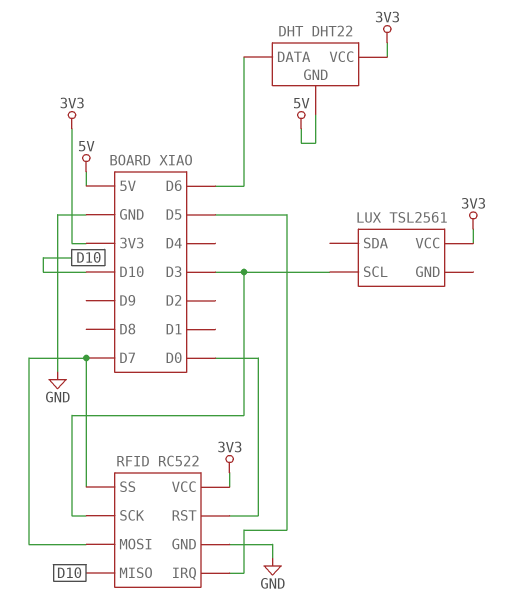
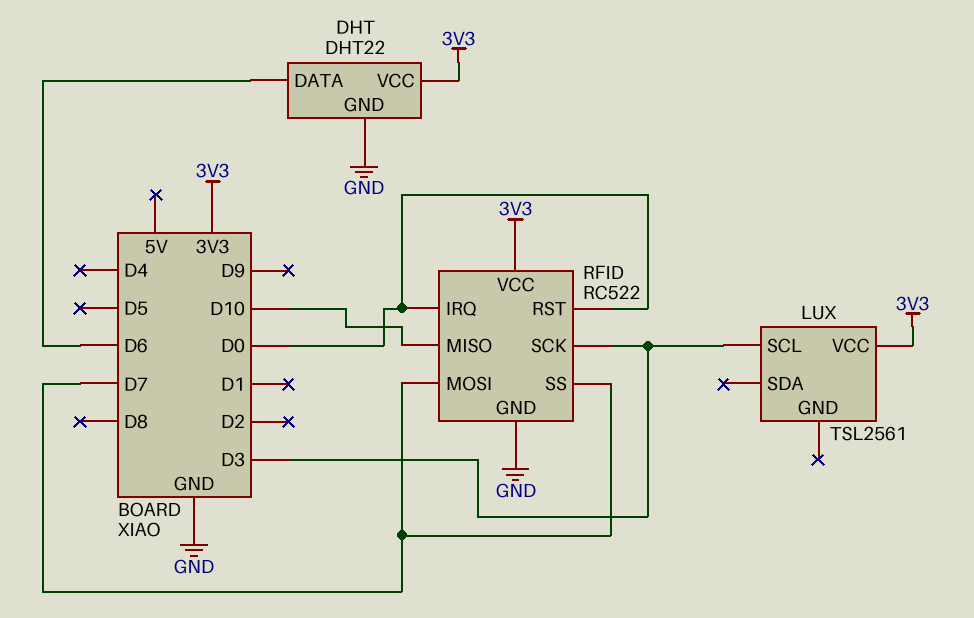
DHT pin GND: 5V -> GND
RFID pin IRQ: D5 -> D0

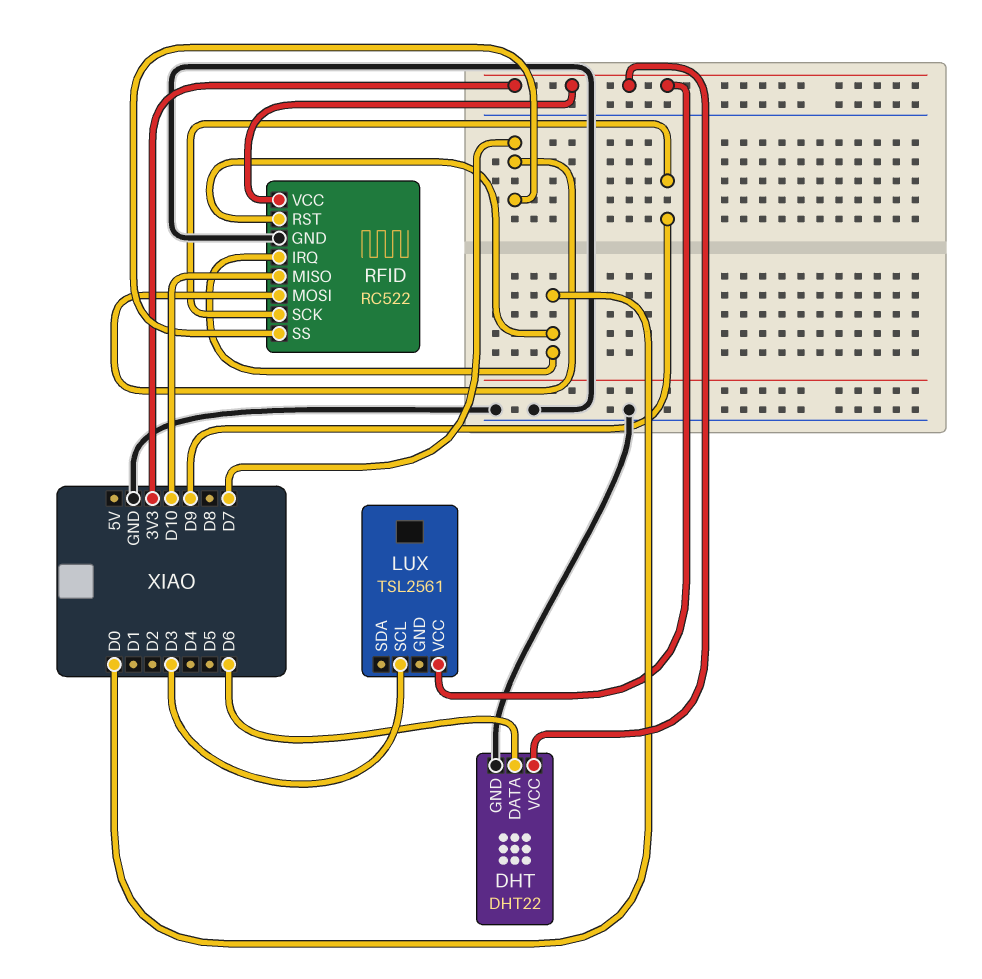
RFID pin SCK: D3 -> D9

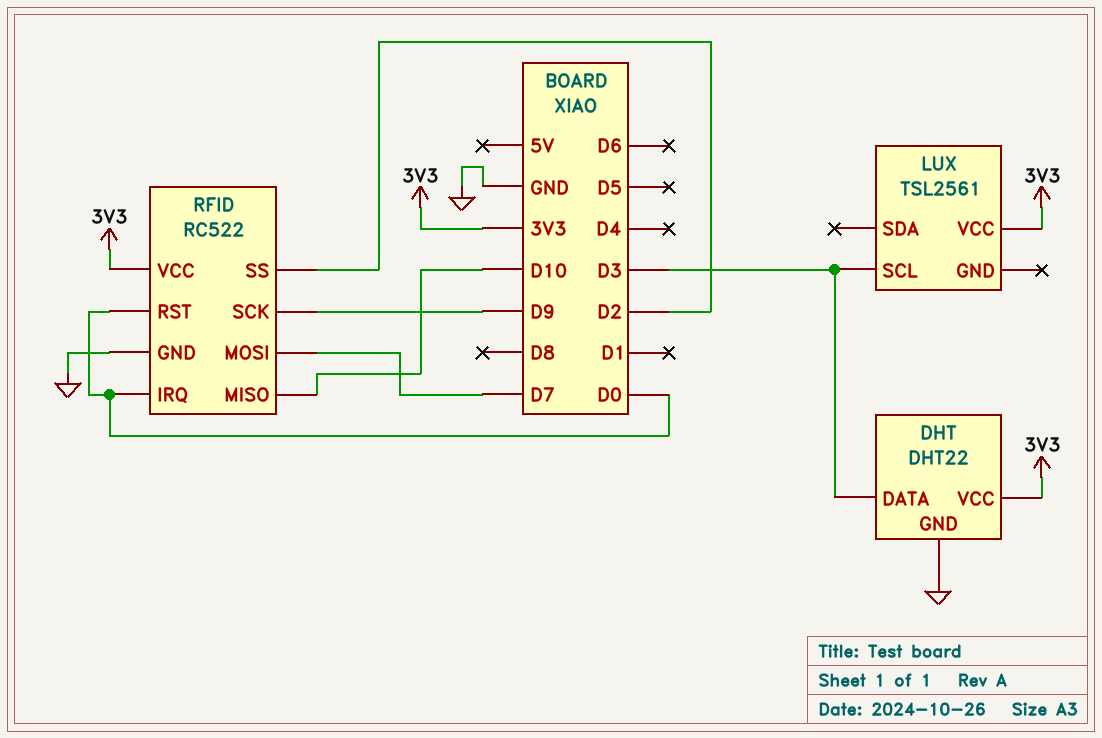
DHT pin DATA: D6 -> D3
RFID pin SS: D7 -> D2

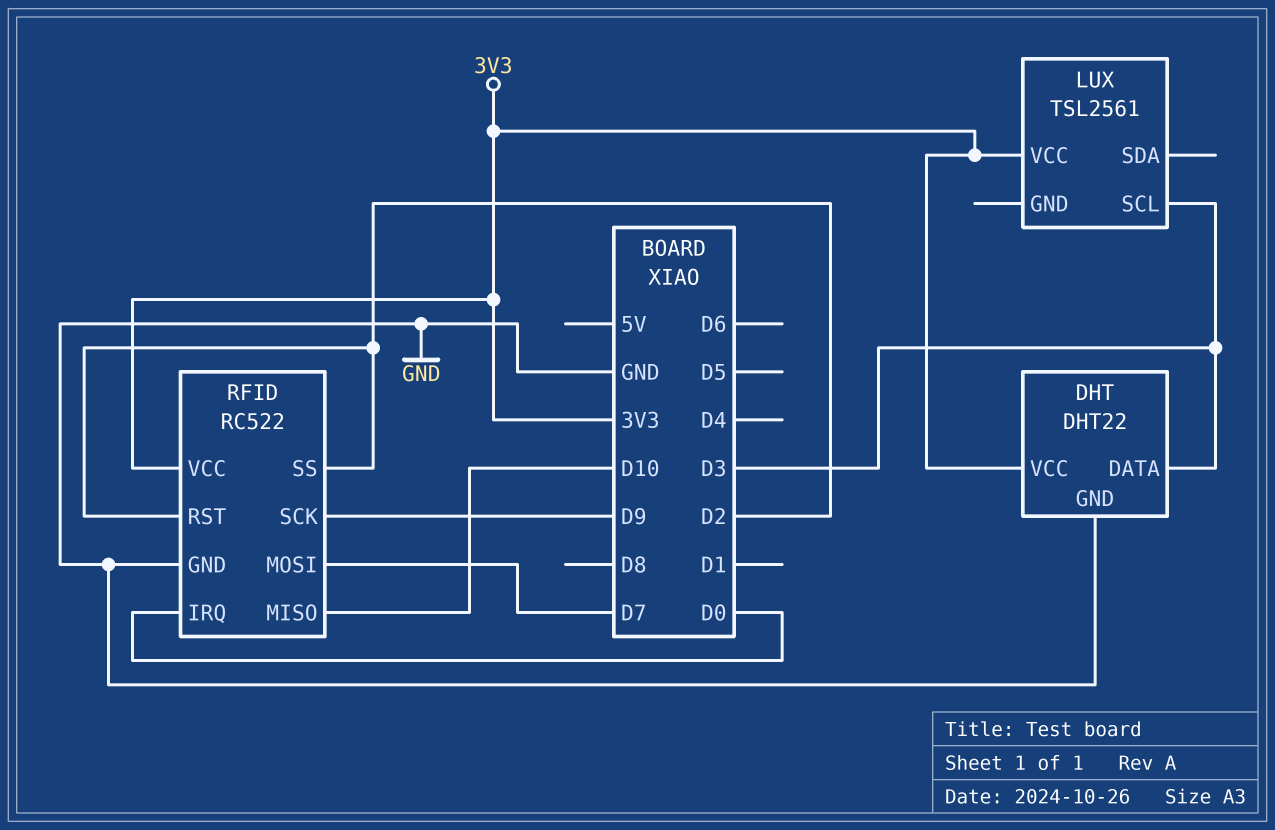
RFID pin RST: D0 -> D2

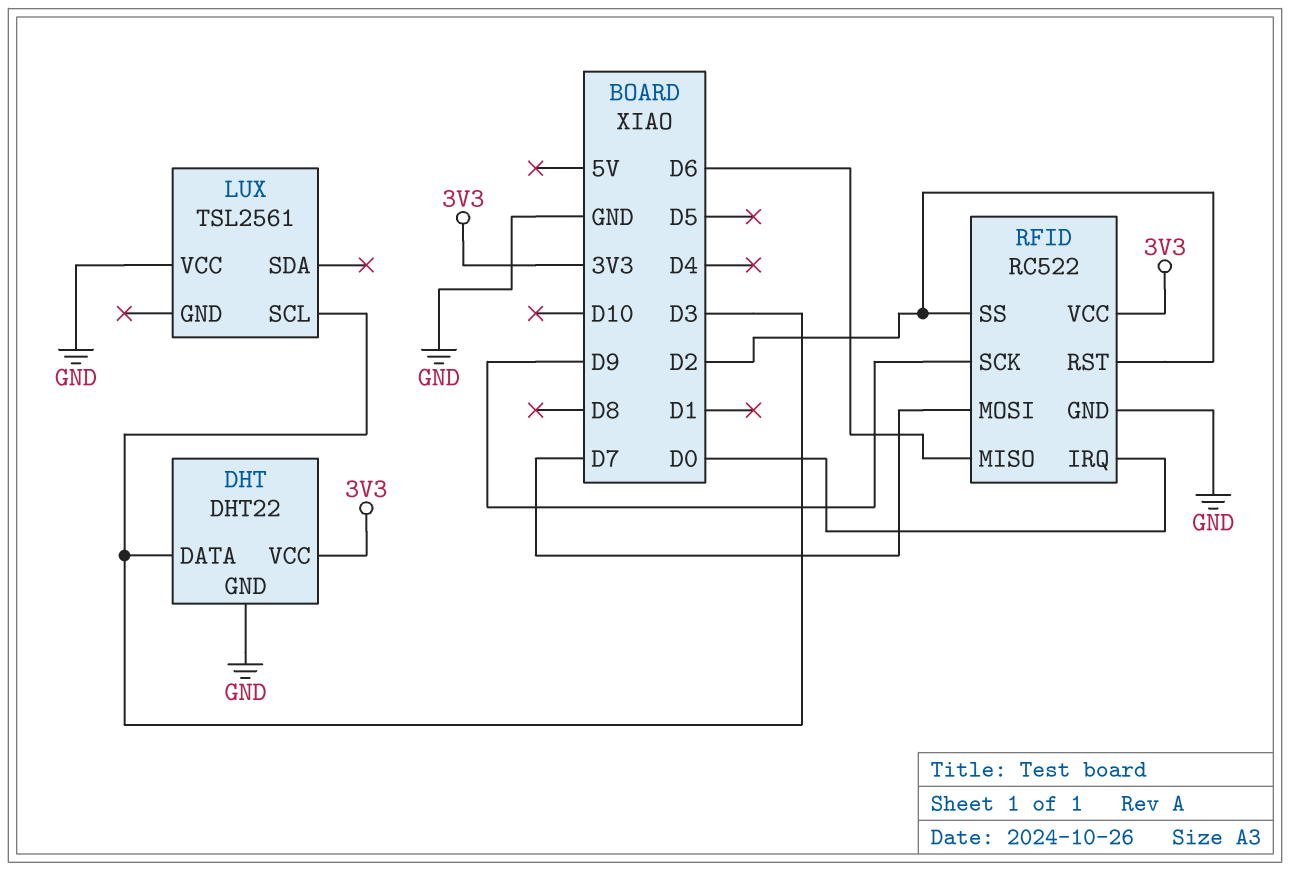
LUX pin VCC: 3V3 -> GND
RFID pin MISO: D10 -> D6

